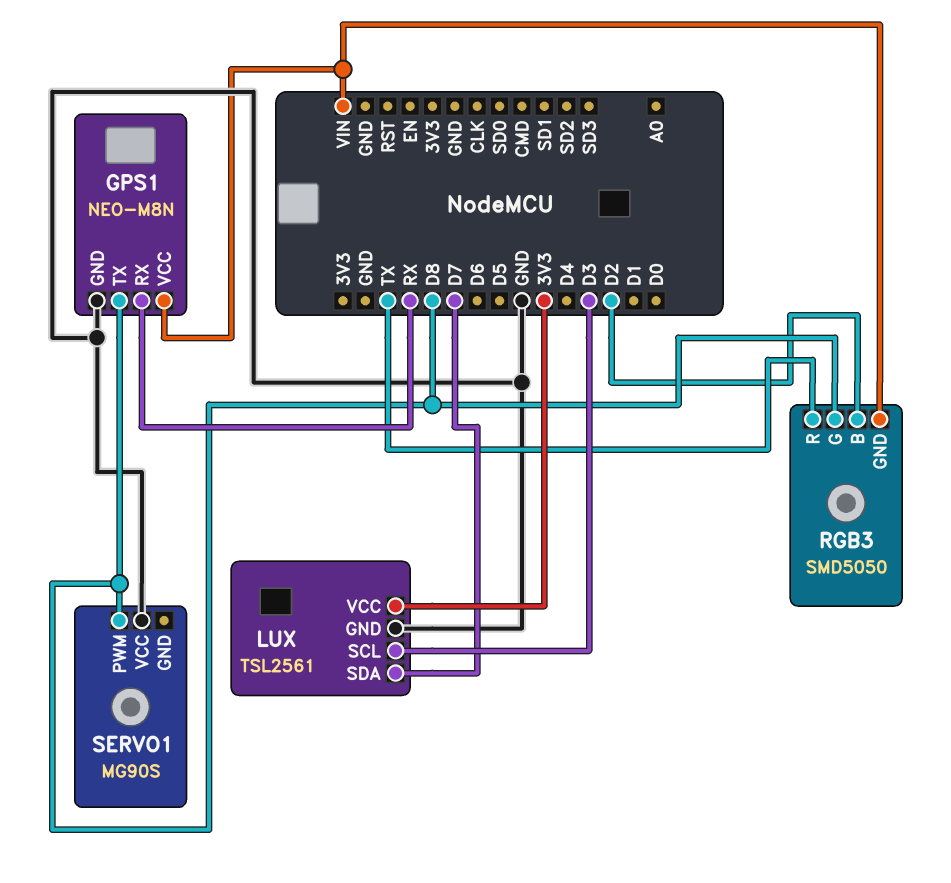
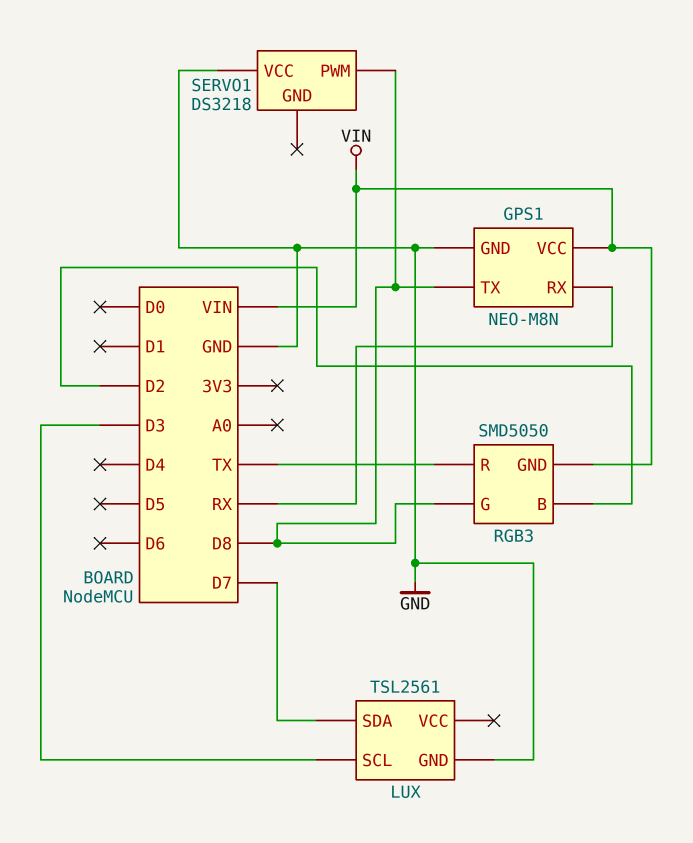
LUX pin VCC: 3V3 -> none
SERVO1: MG90S -> DS3218

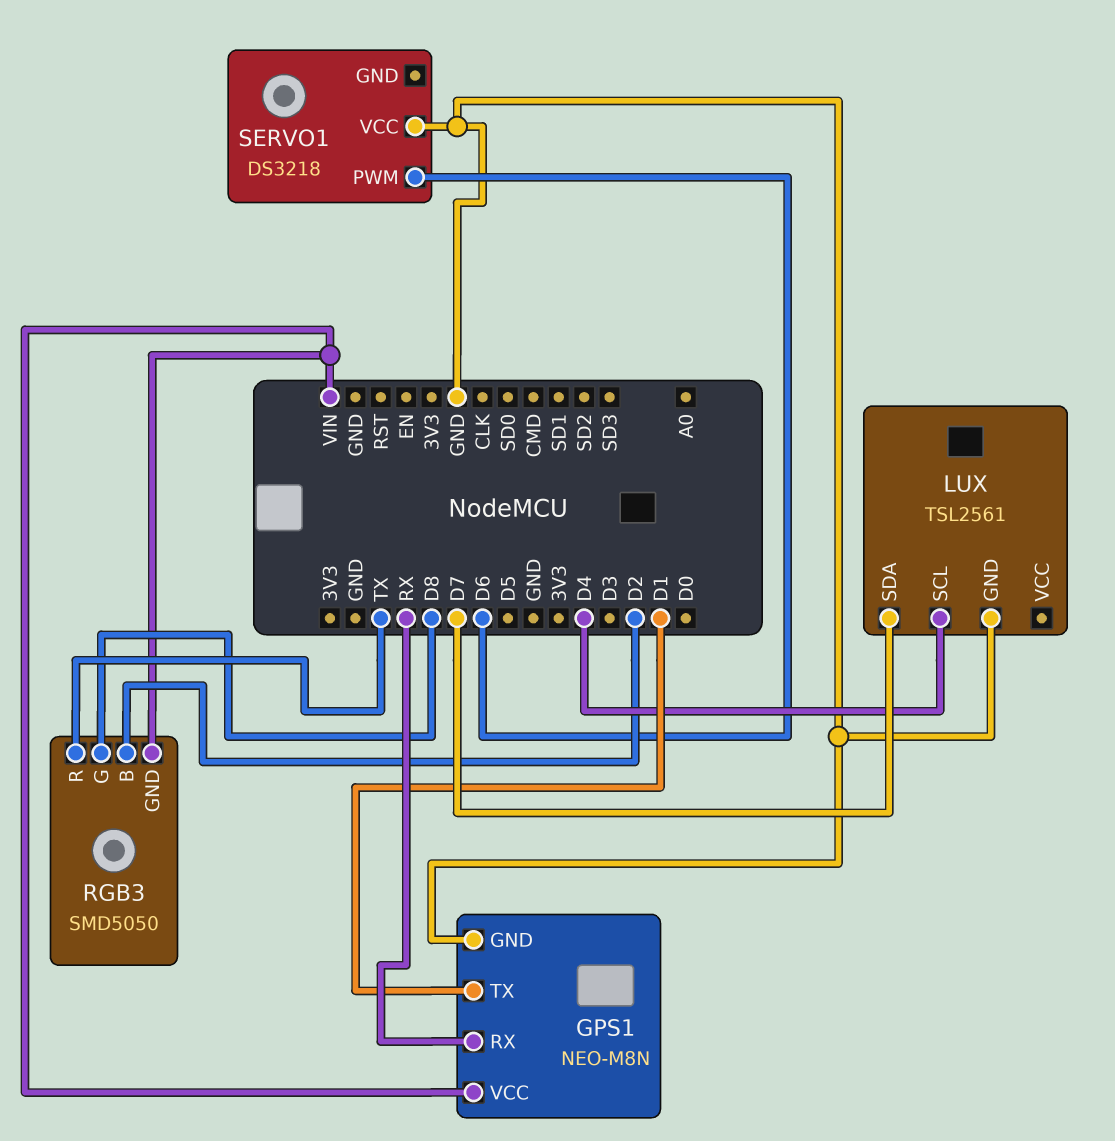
GPS1 pin TX: D8 -> D1
LUX pin SCL: D3 -> D4
SERVO1 pin PWM: D8 -> D6

